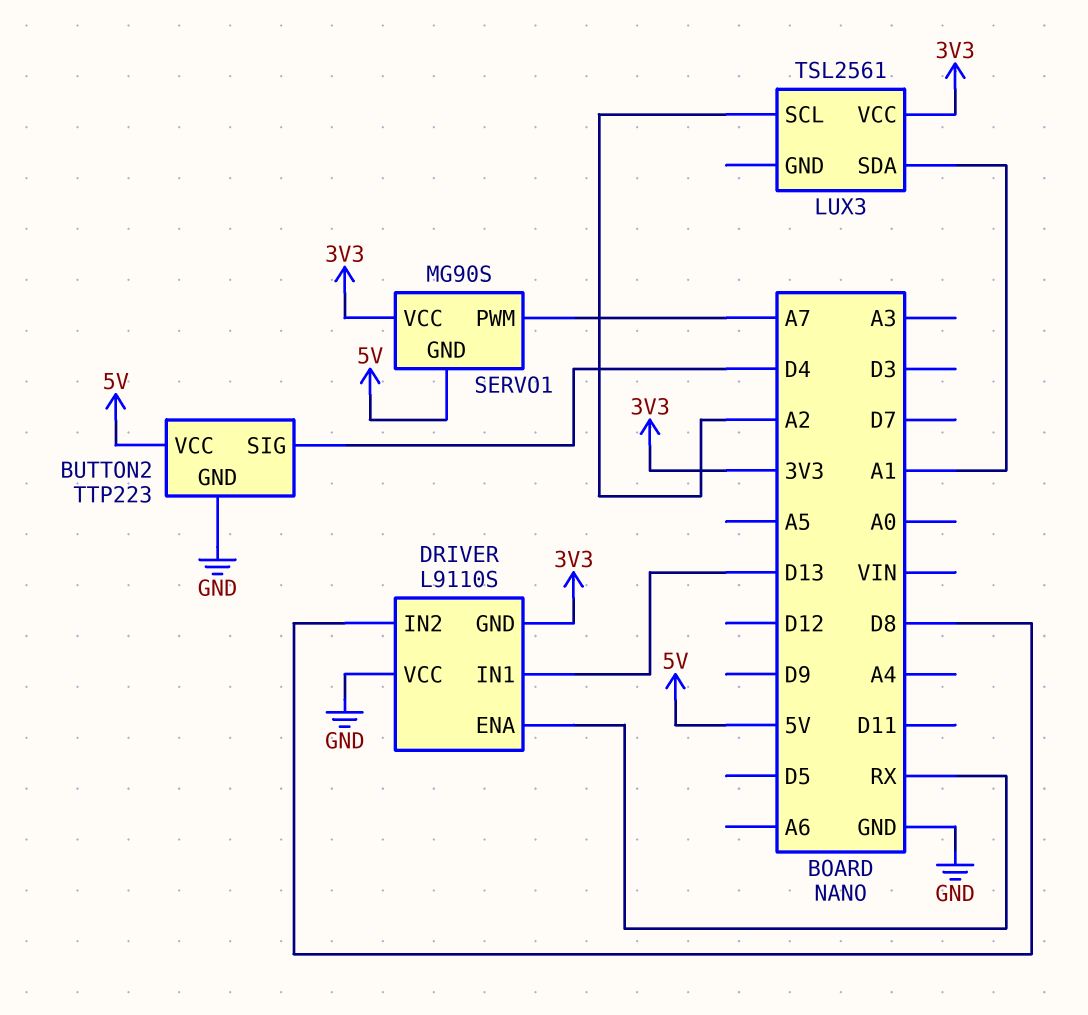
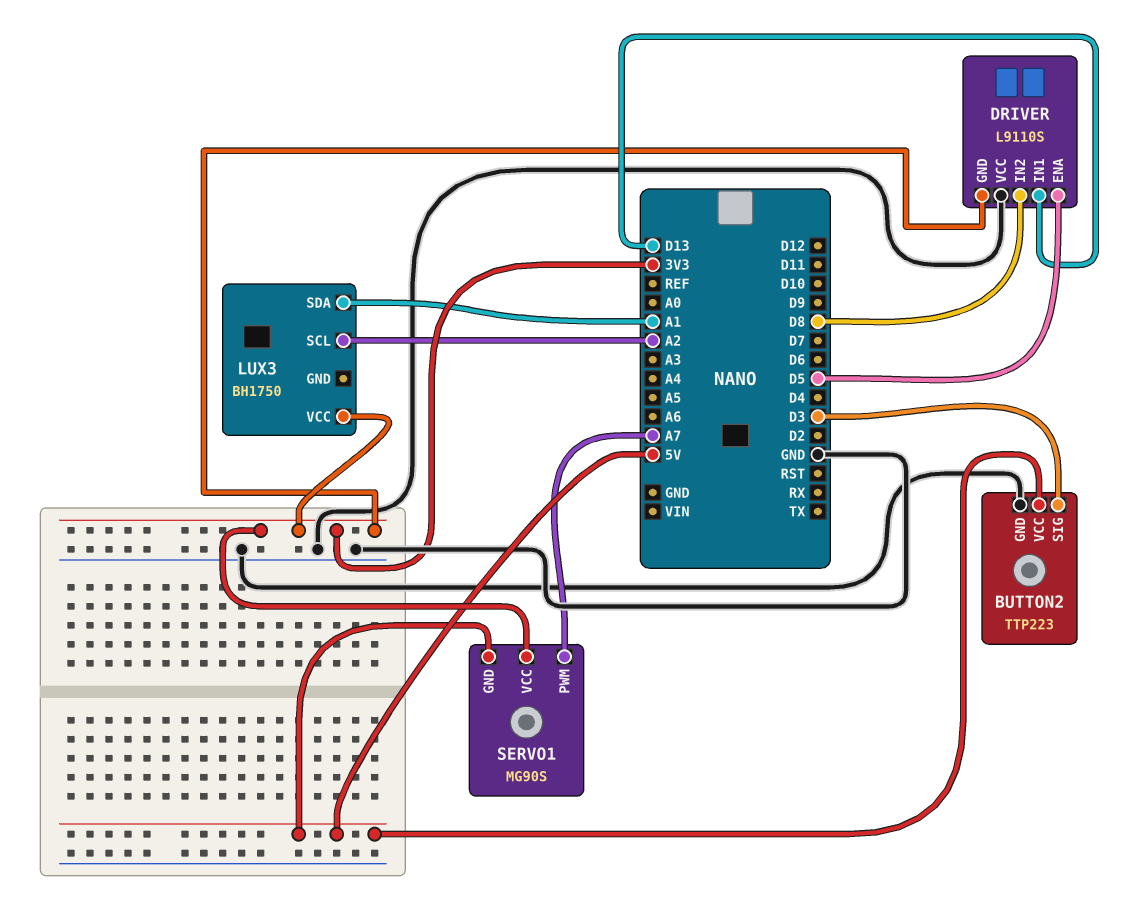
BUTTON2 pin SIG: D4 -> D3
DRIVER pin ENA: RX -> D5
LUX3: TSL2561 -> BH1750

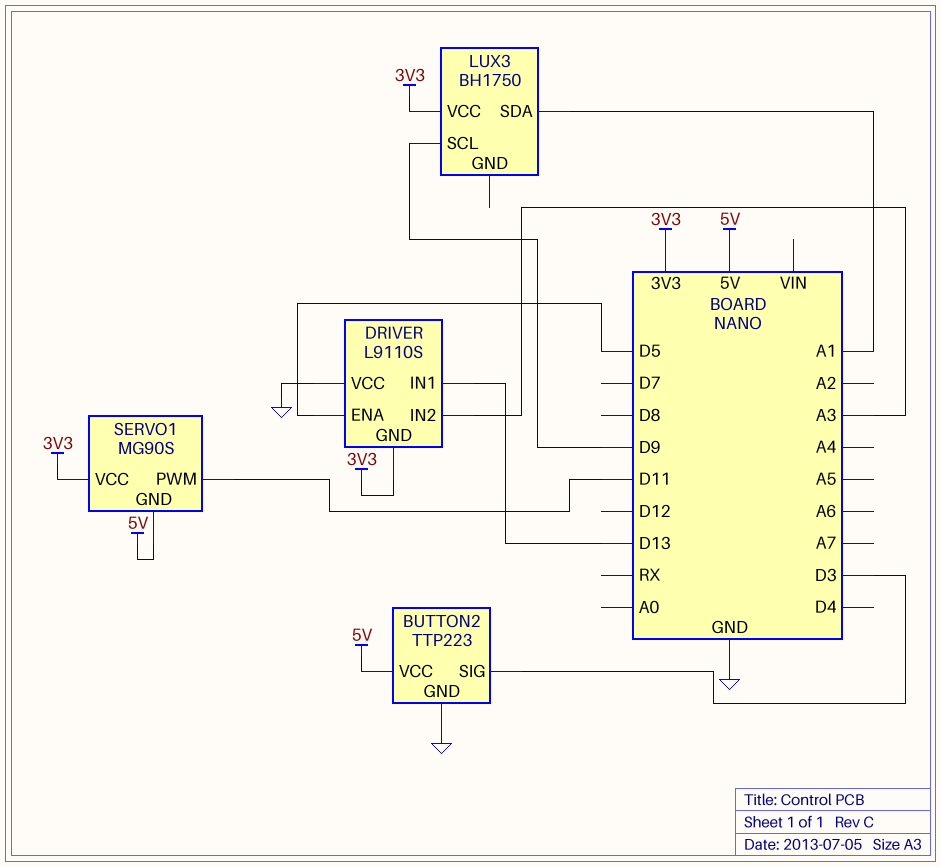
DRIVER pin IN2: D8 -> A3
LUX3 pin SCL: A2 -> D9
SERVO1 pin PWM: A7 -> D11

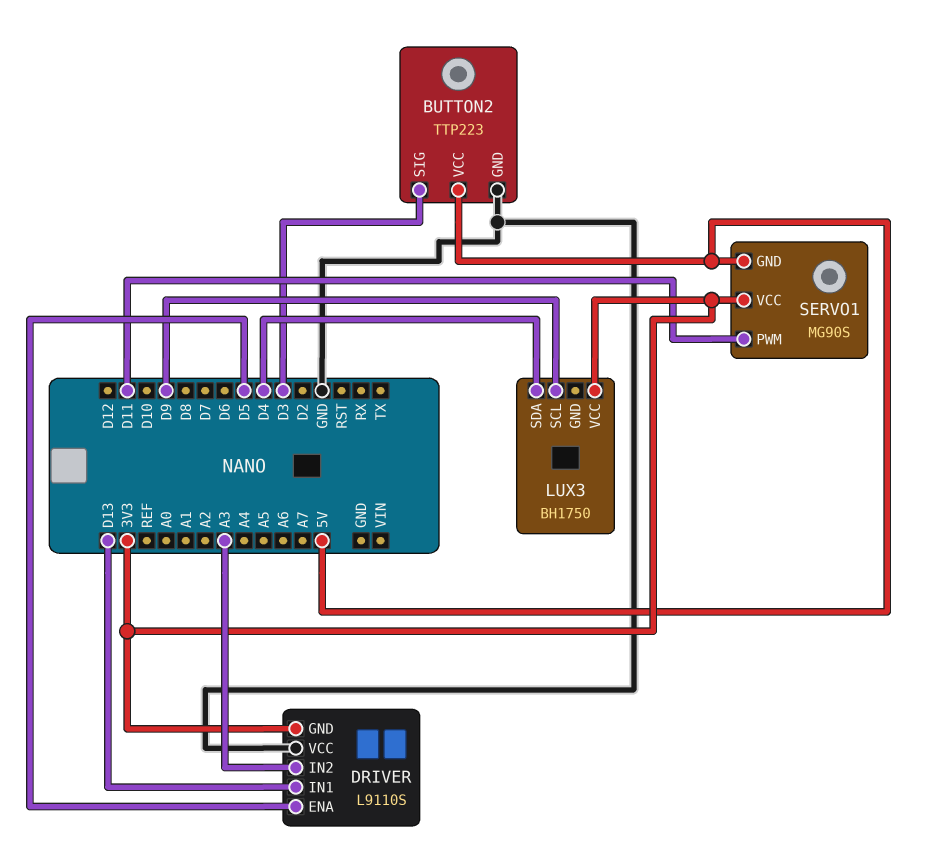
LUX3 pin SDA: A1 -> D4

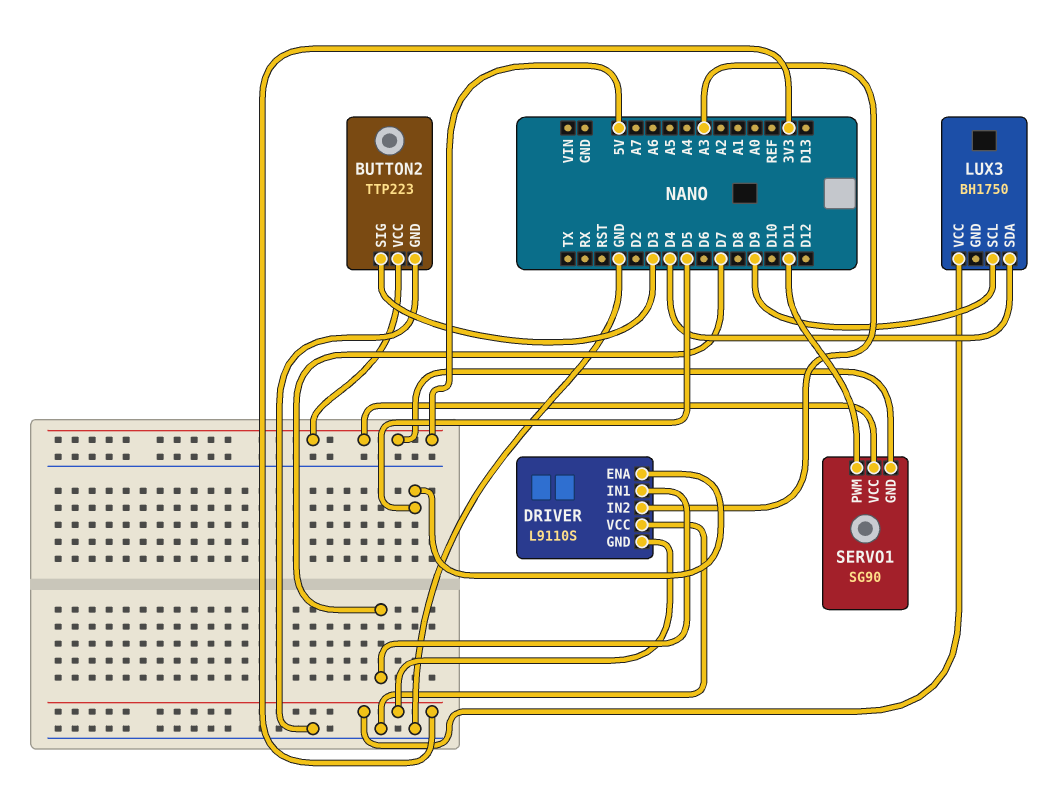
DRIVER pin IN1: D13 -> D7
SERVO1: MG90S -> SG90
SERVO1 pin VCC: 3V3 -> 5V

